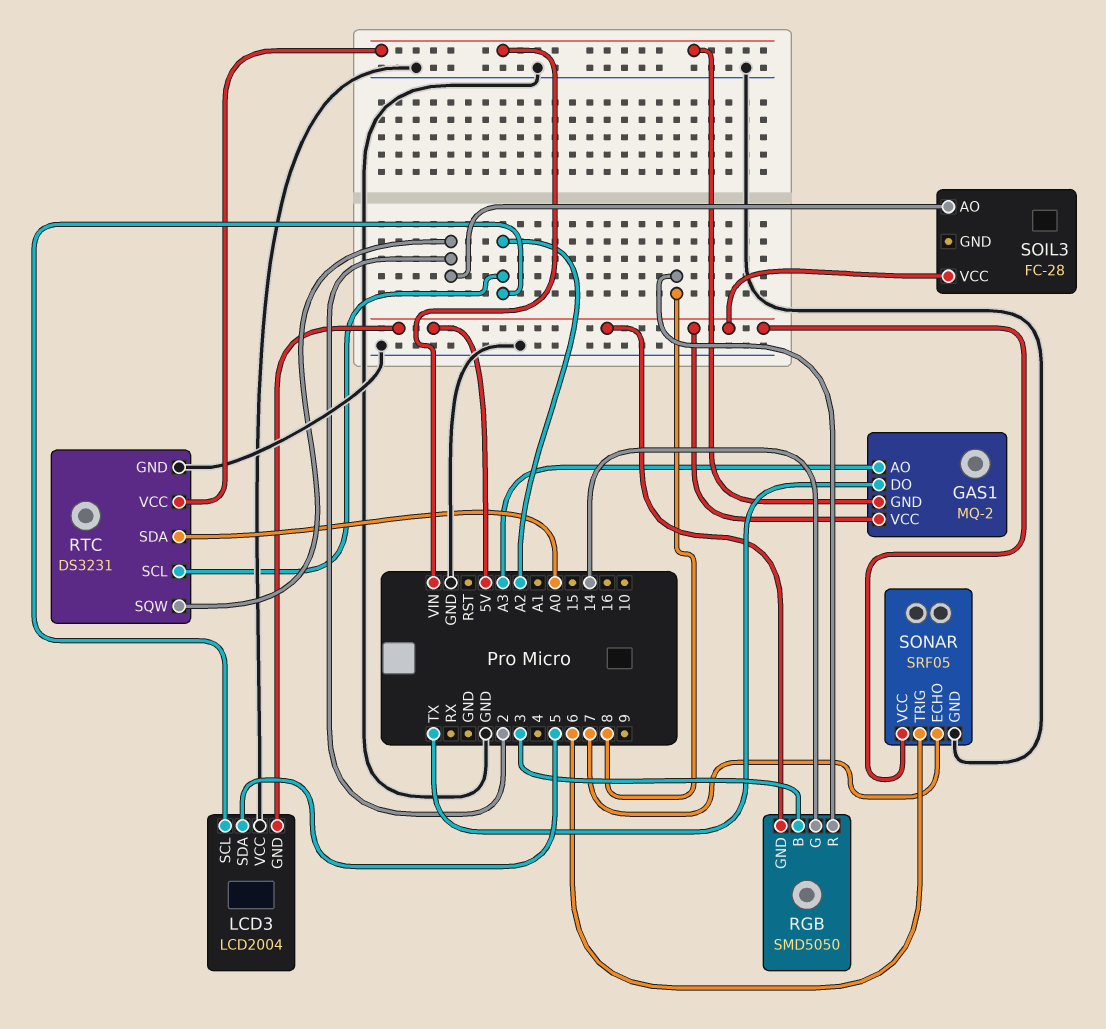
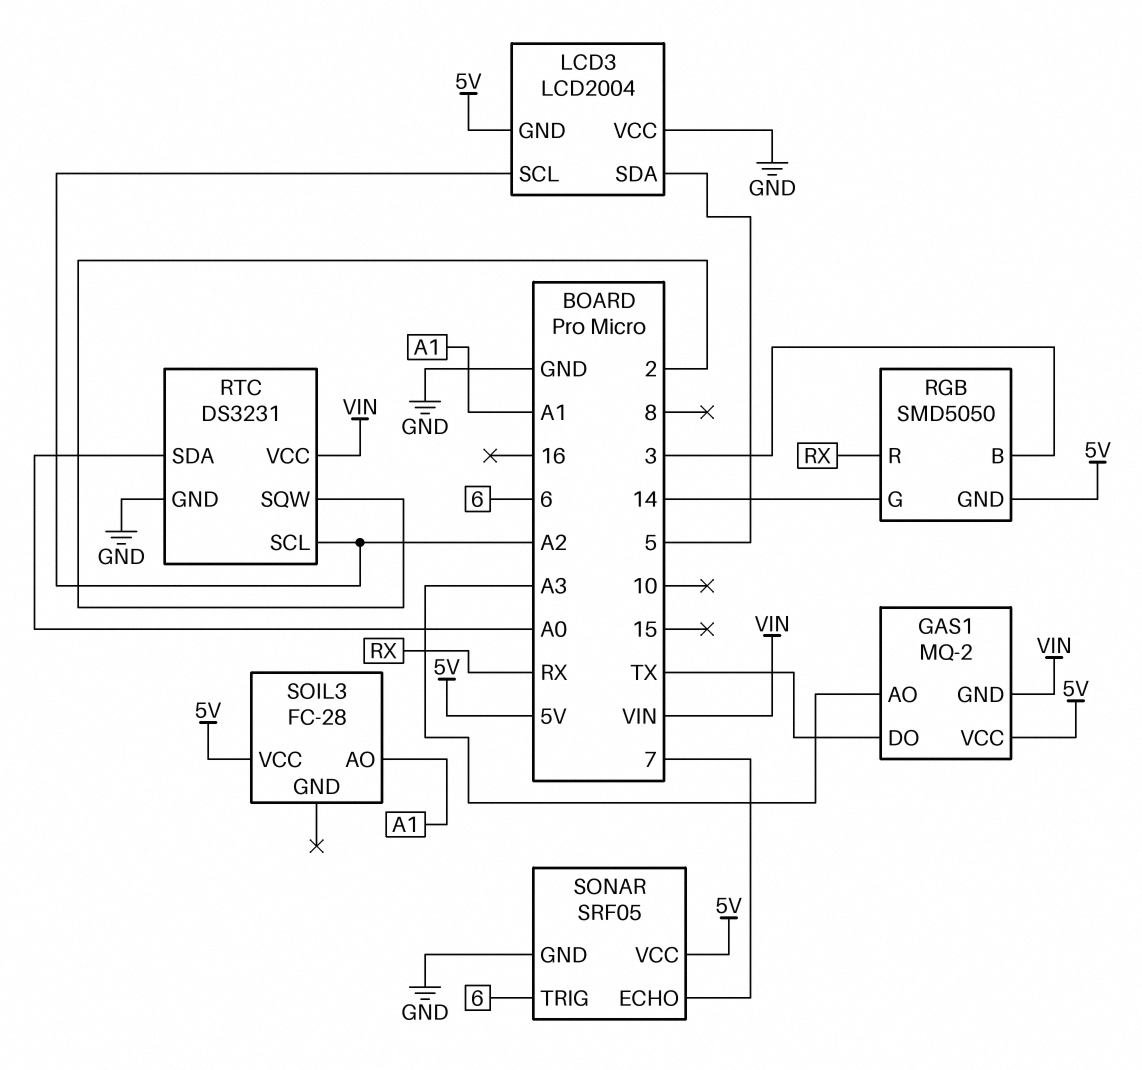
RGB pin R: 8 -> RX
SOIL3 pin AO: 2 -> A1

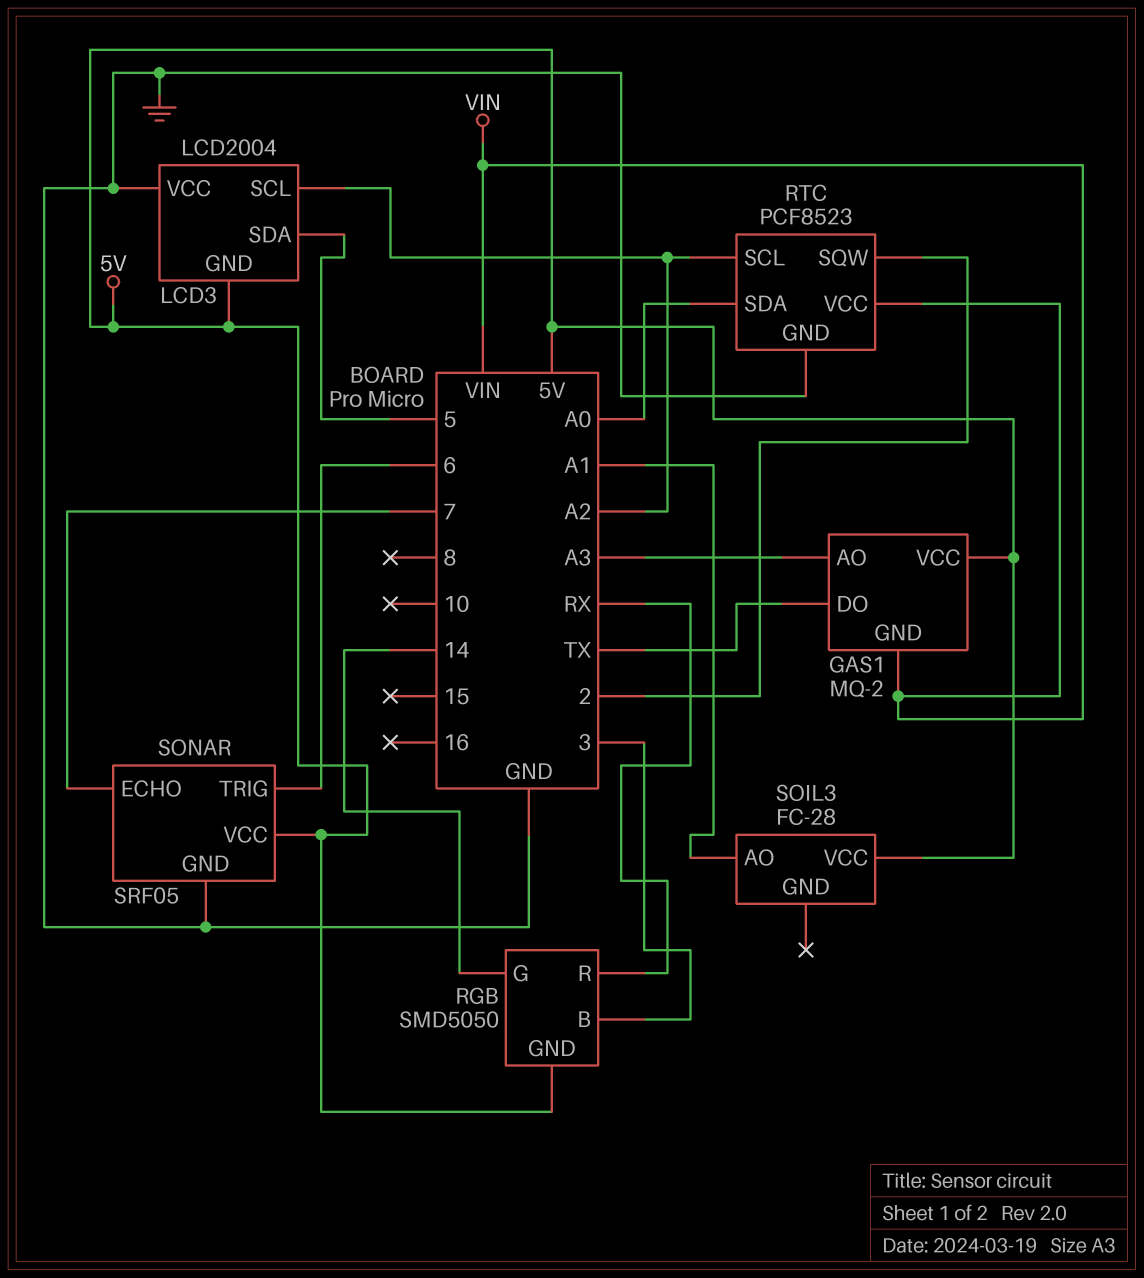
RTC: DS3231 -> PCF8523

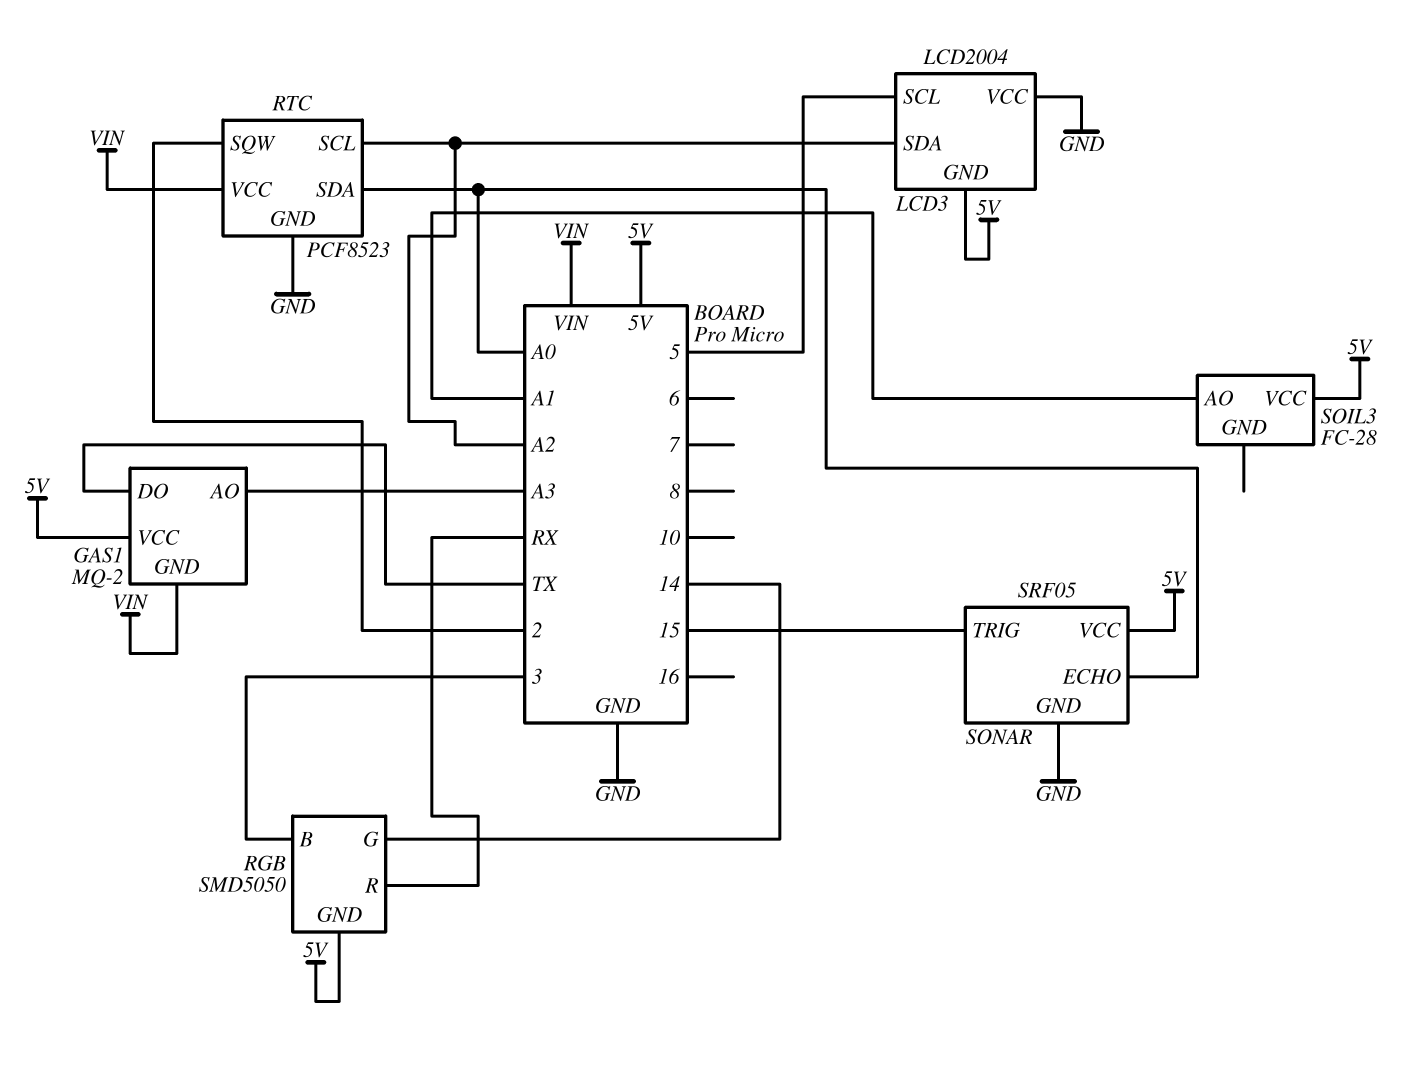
LCD3 pin SCL: A2 -> 5
LCD3 pin SDA: 5 -> A2
SONAR pin ECHO: 7 -> A0
SONAR pin TRIG: 6 -> 15

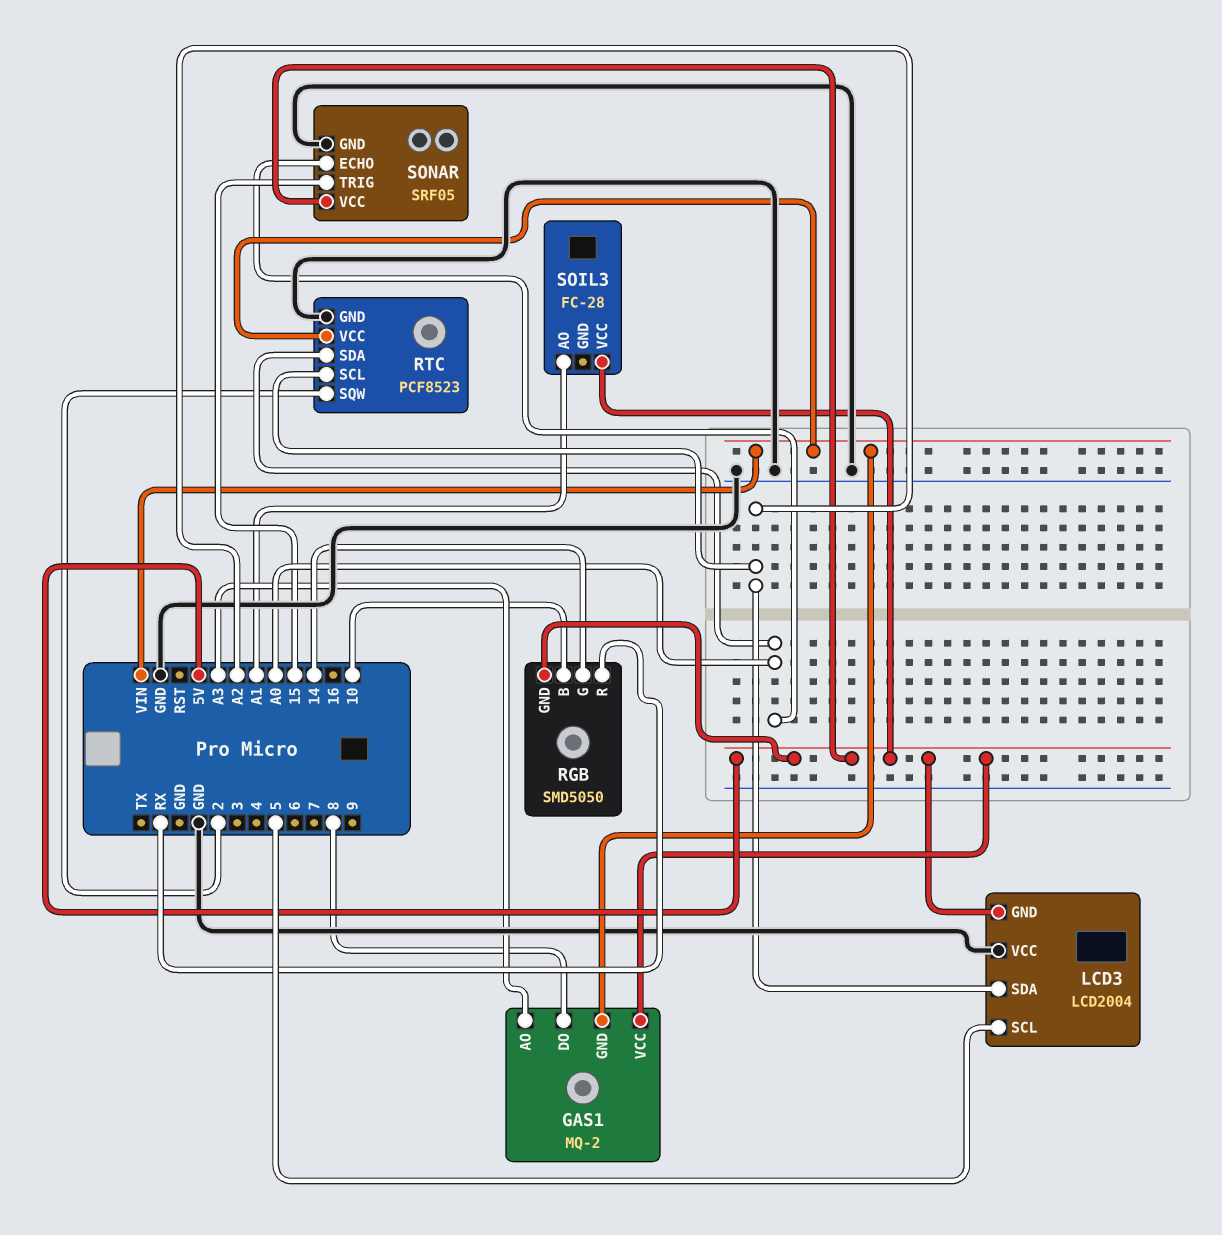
GAS1 pin DO: TX -> 8
RGB pin B: 3 -> 10

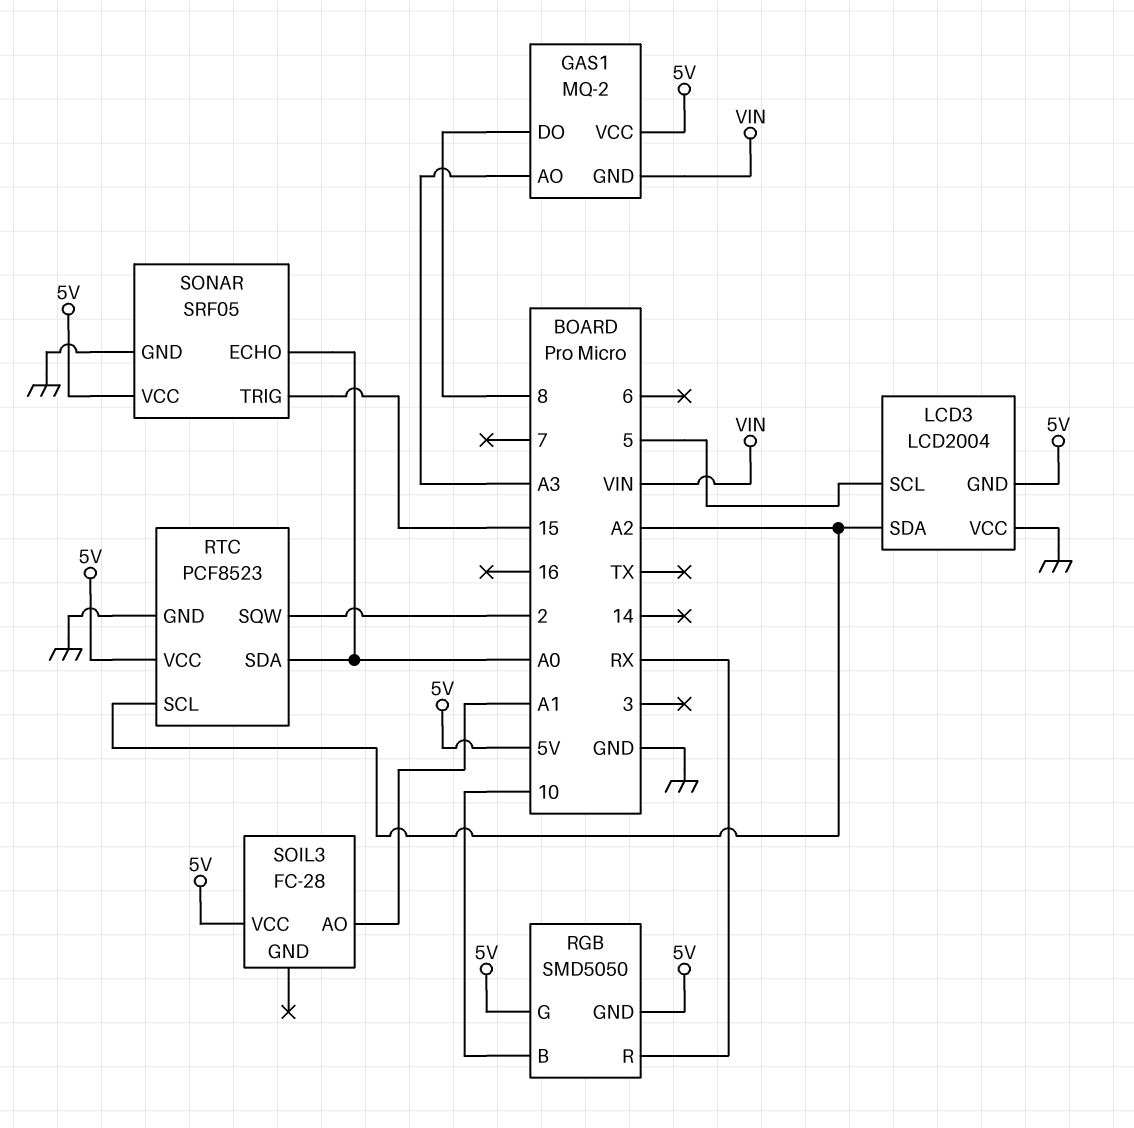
RGB pin G: 14 -> 5V
RTC pin VCC: VIN -> 5V

